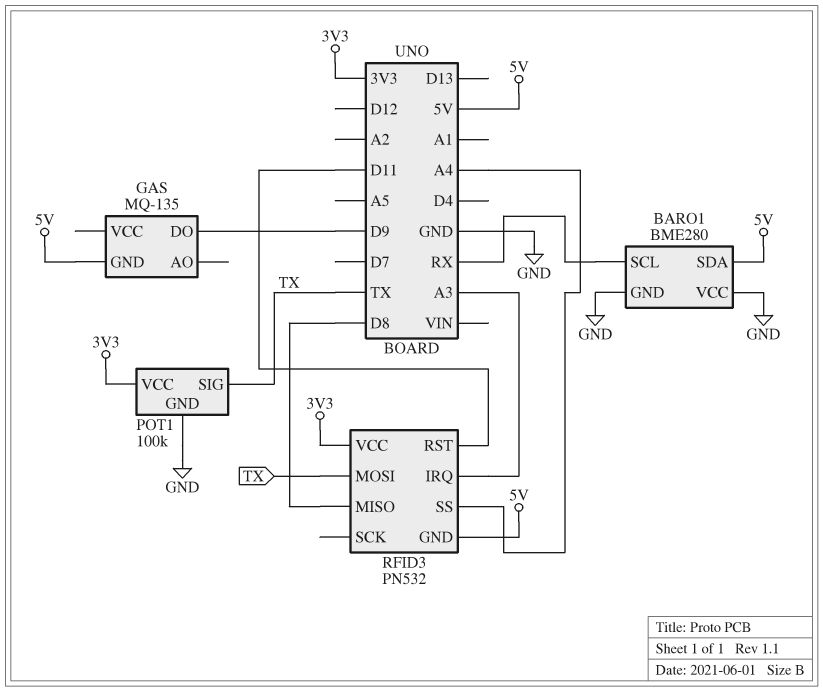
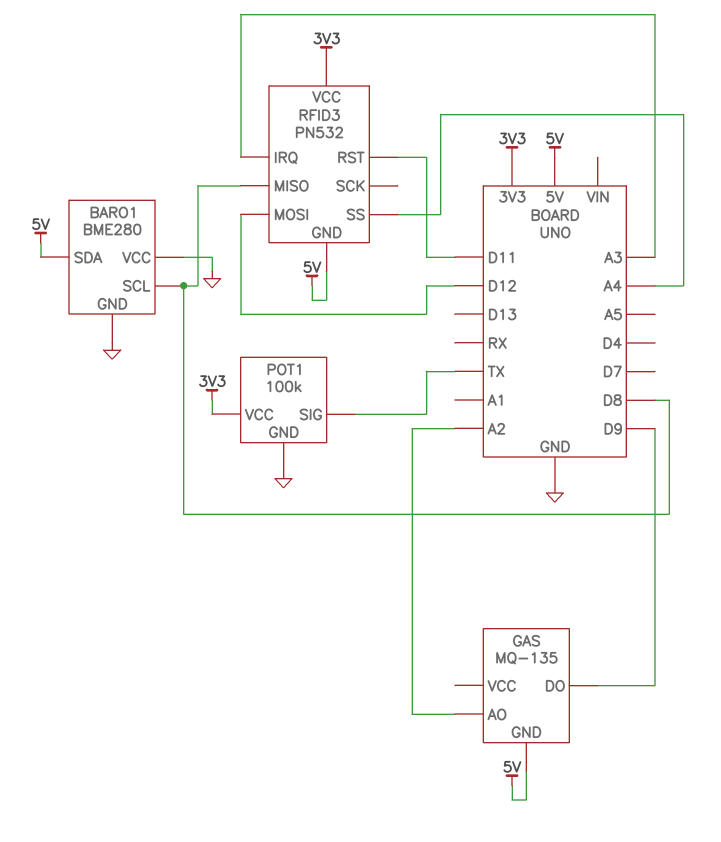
BARO1 pin SCL: RX -> D8
GAS pin AO: none -> A2
RFID3 pin MOSI: TX -> D12

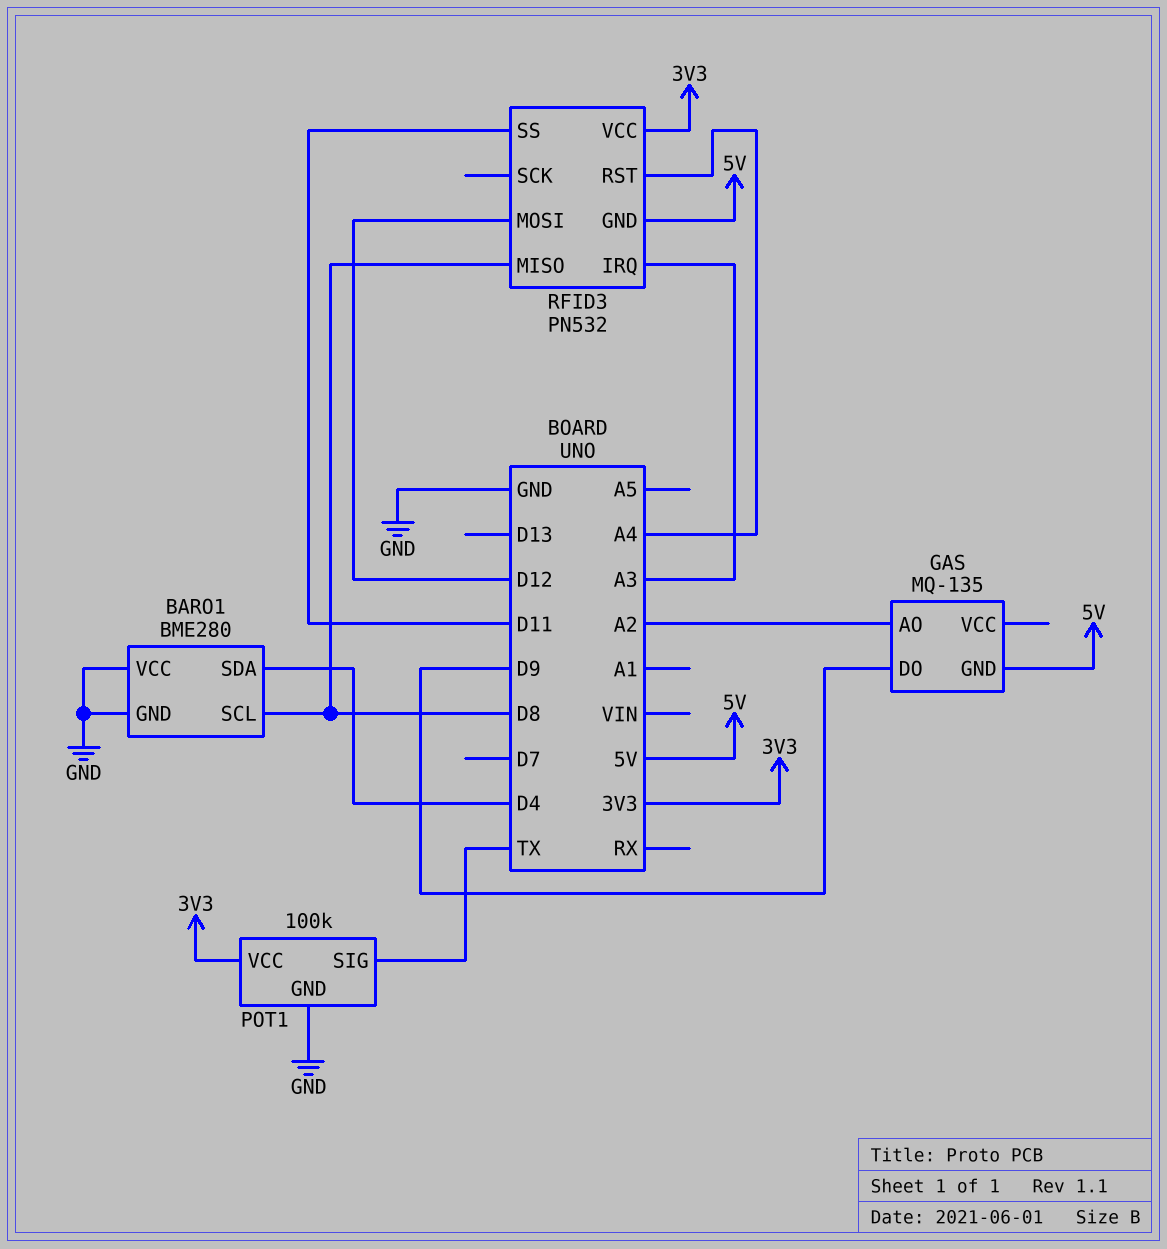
BARO1 pin SDA: 5V -> D4
RFID3 pin RST: D11 -> A4
RFID3 pin SS: A4 -> D11

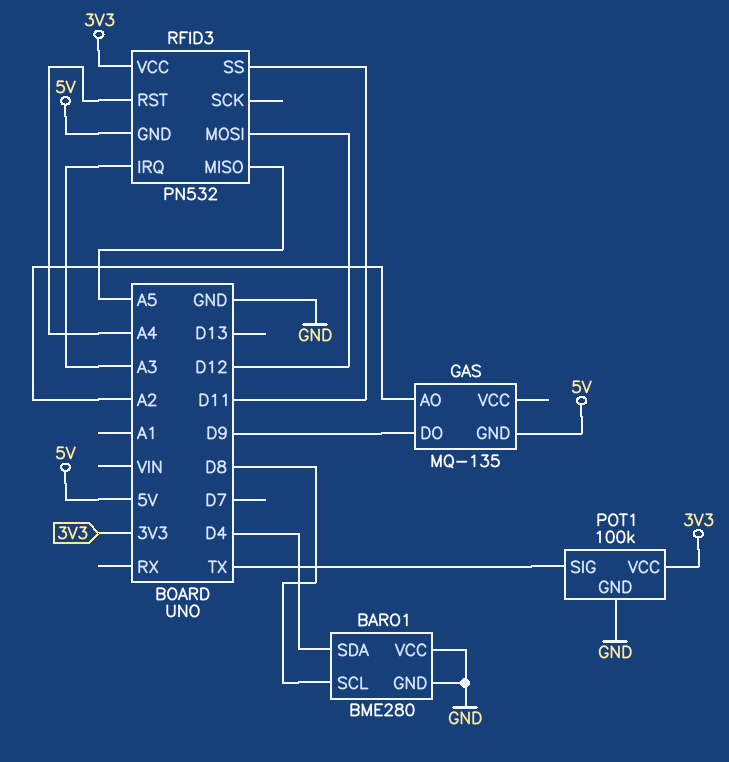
RFID3 pin MISO: D8 -> A5

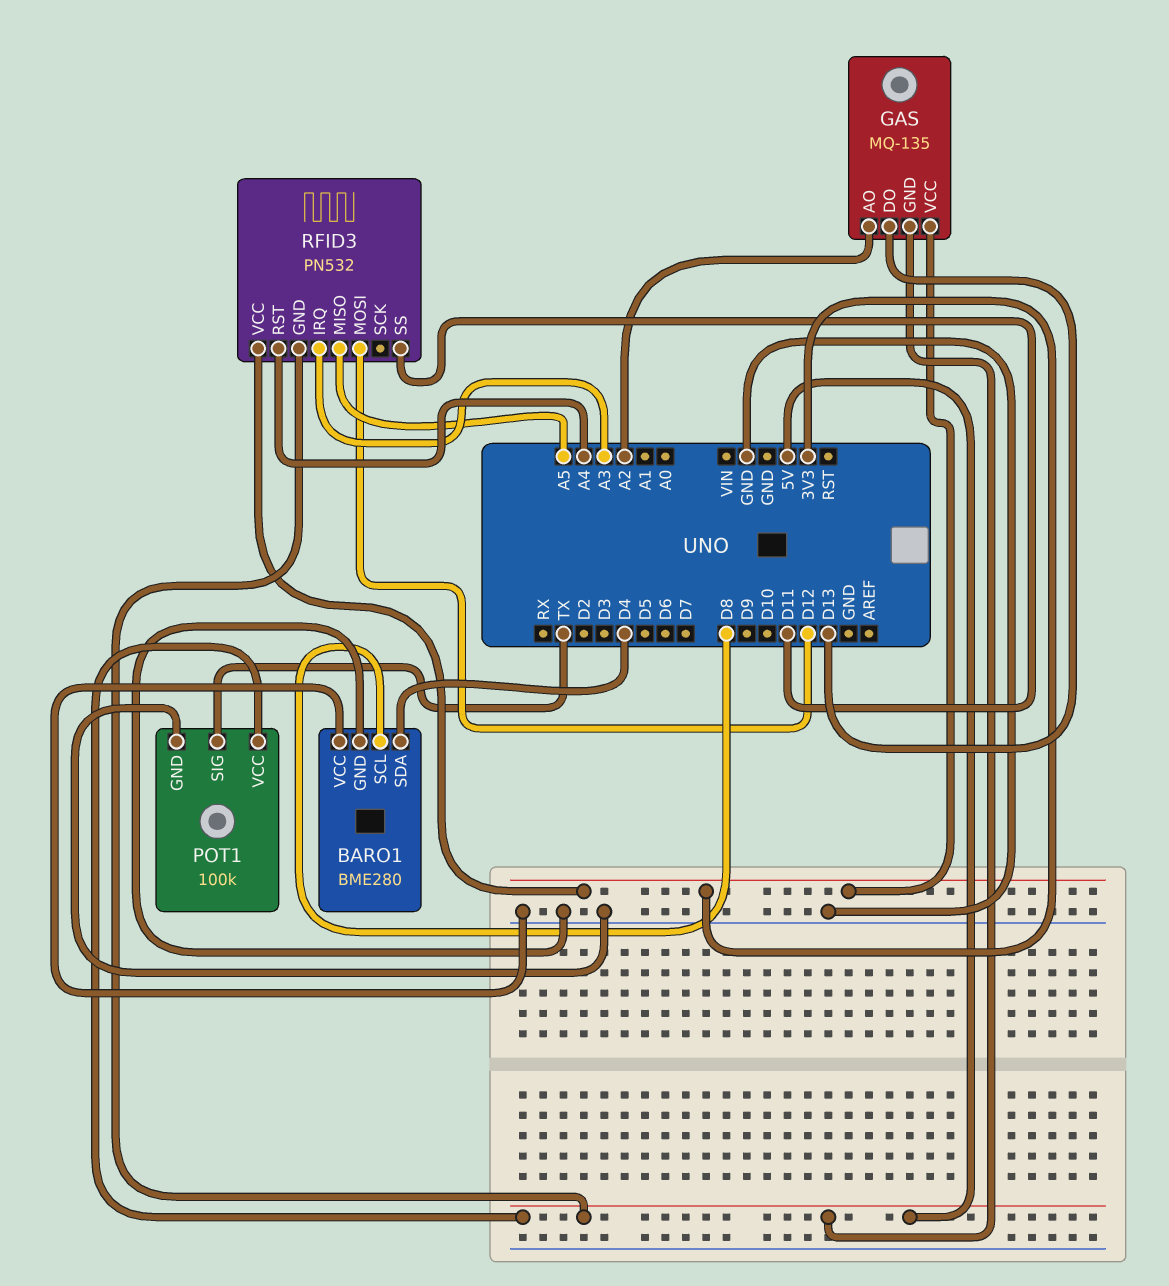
GAS pin DO: D9 -> D13
GAS pin VCC: none -> 3V3
POT1 pin VCC: 3V3 -> 5V

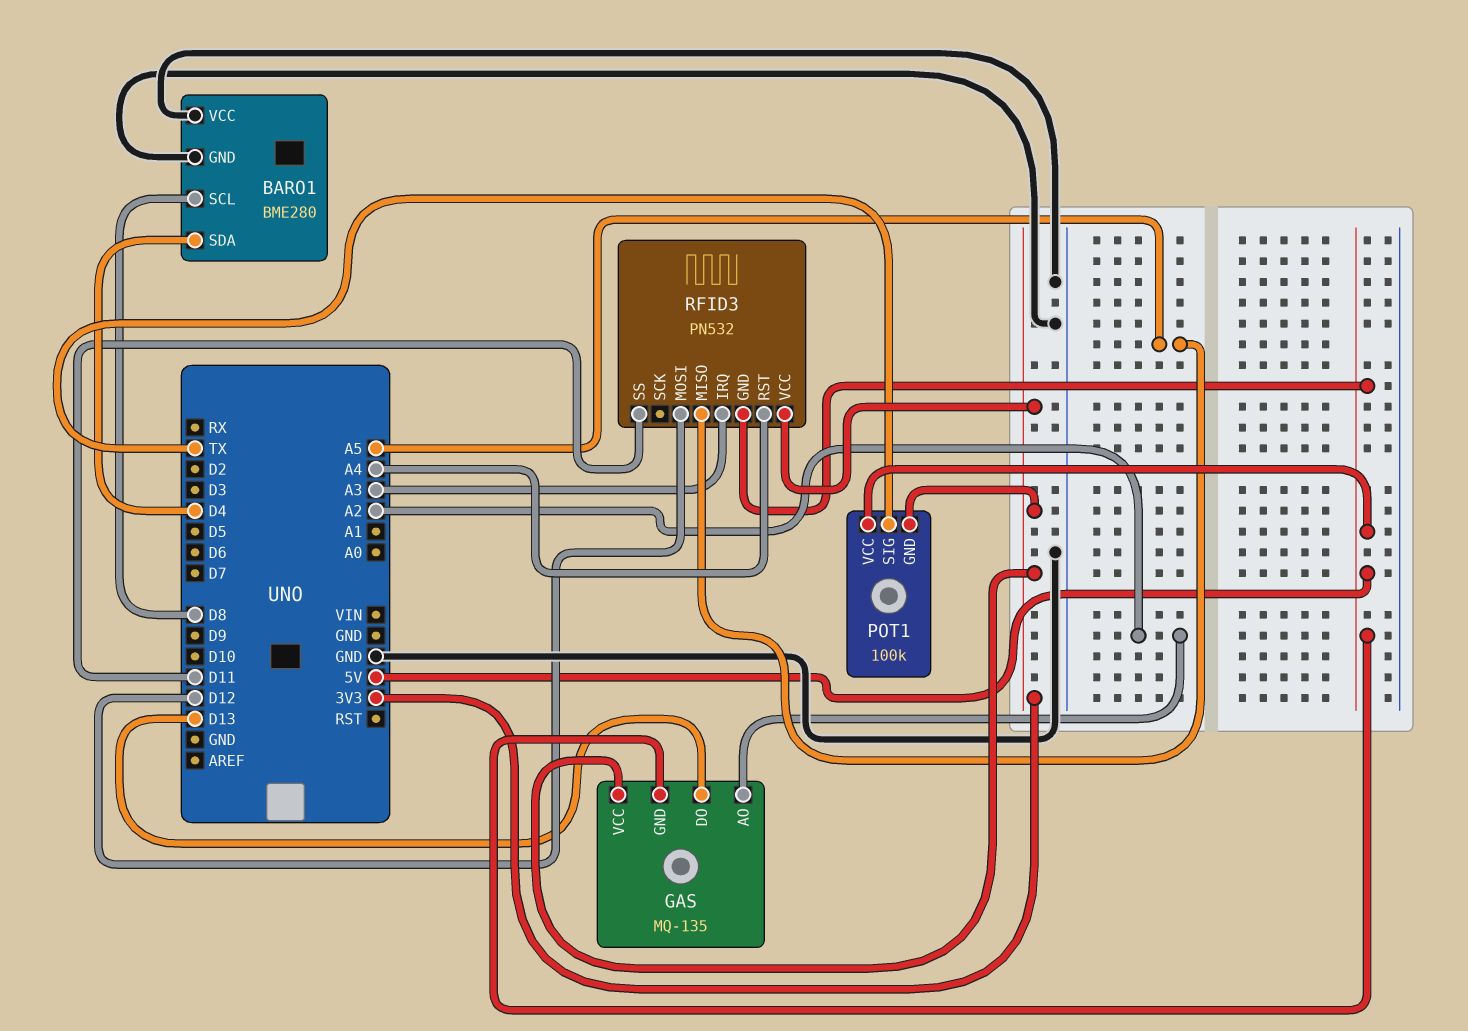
POT1 pin GND: GND -> 3V3

